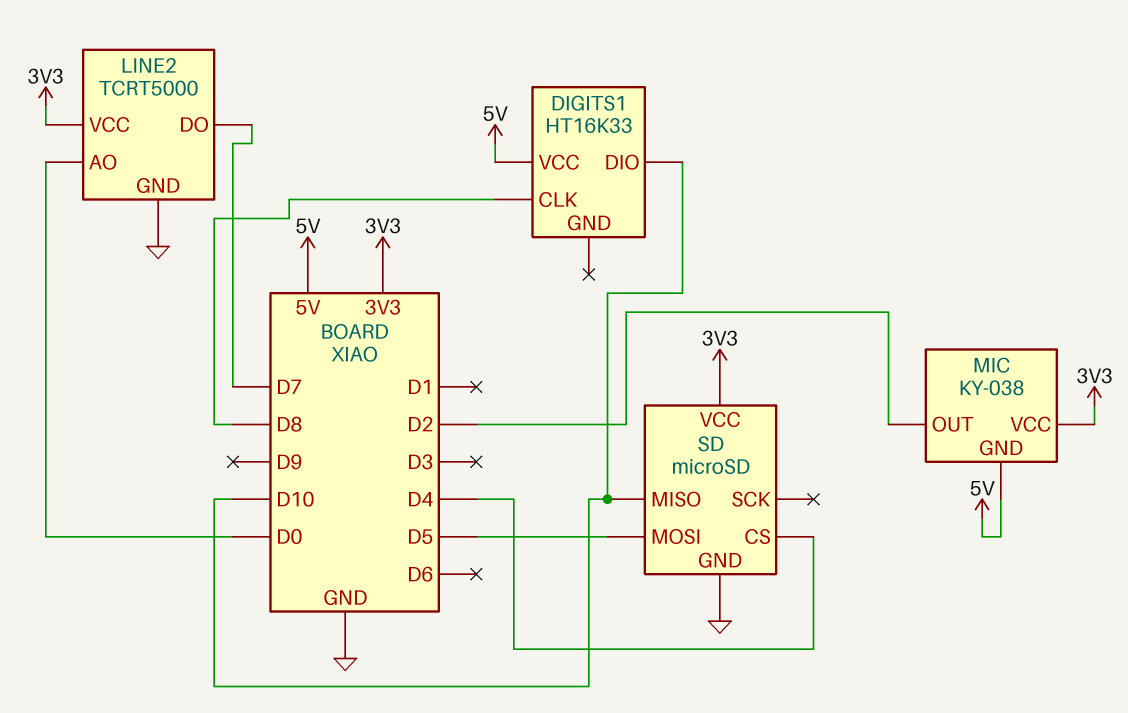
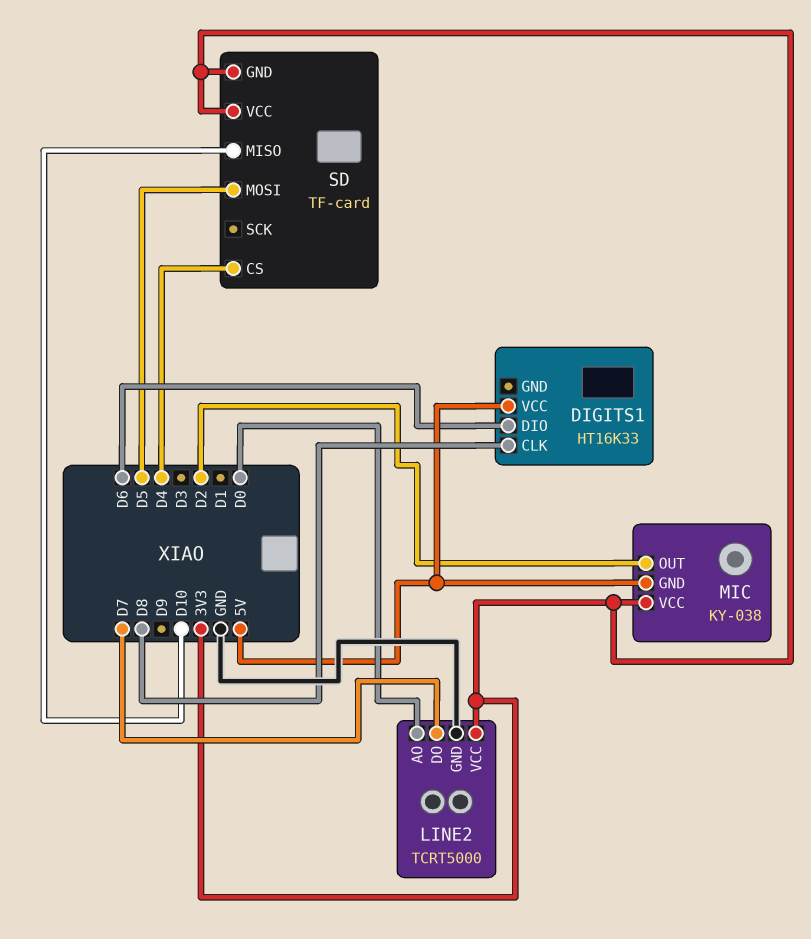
DIGITS1 pin DIO: D10 -> D6
SD: microSD -> TF-card
SD pin GND: GND -> 3V3

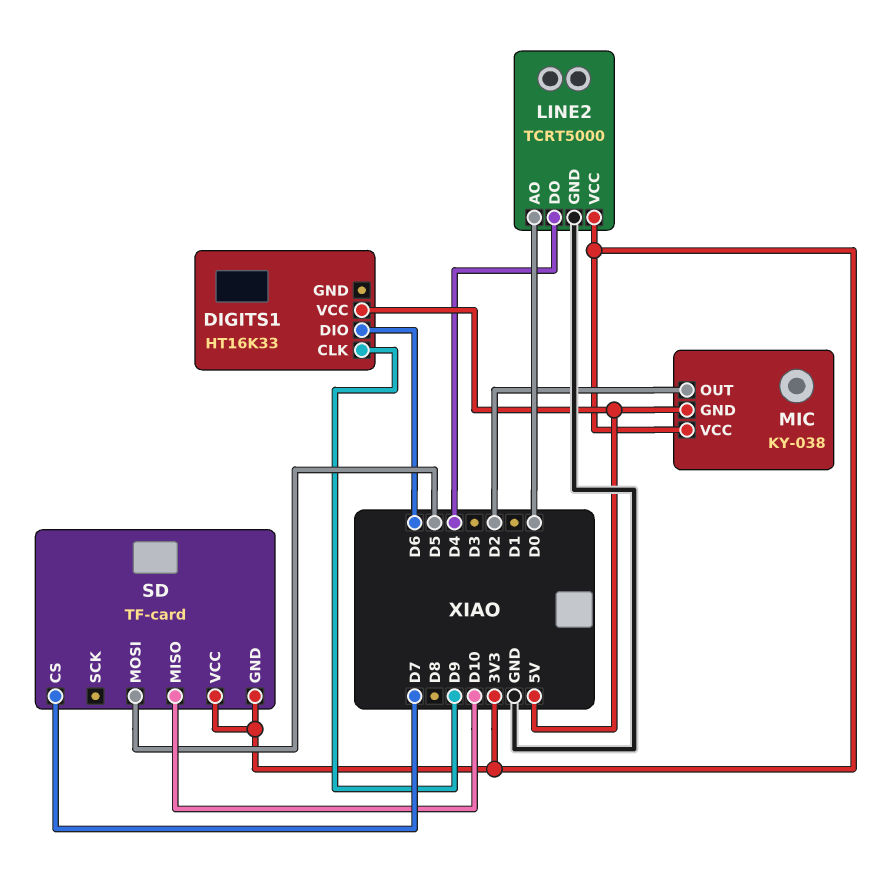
DIGITS1 pin CLK: D8 -> D9
LINE2 pin DO: D7 -> D4
SD pin CS: D4 -> D7

